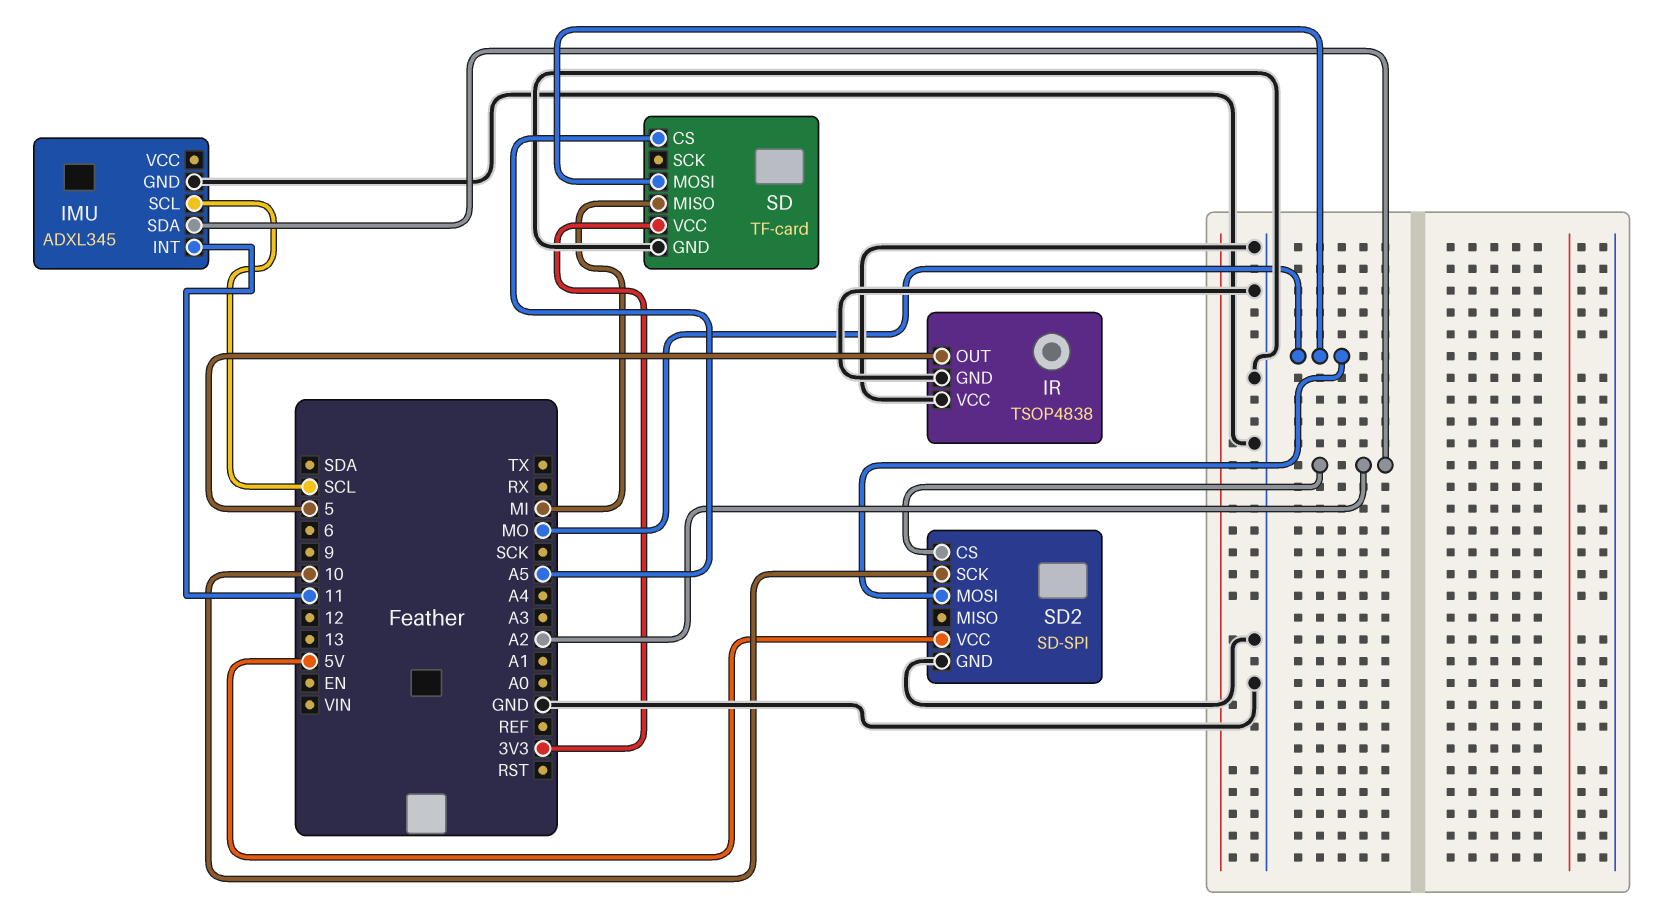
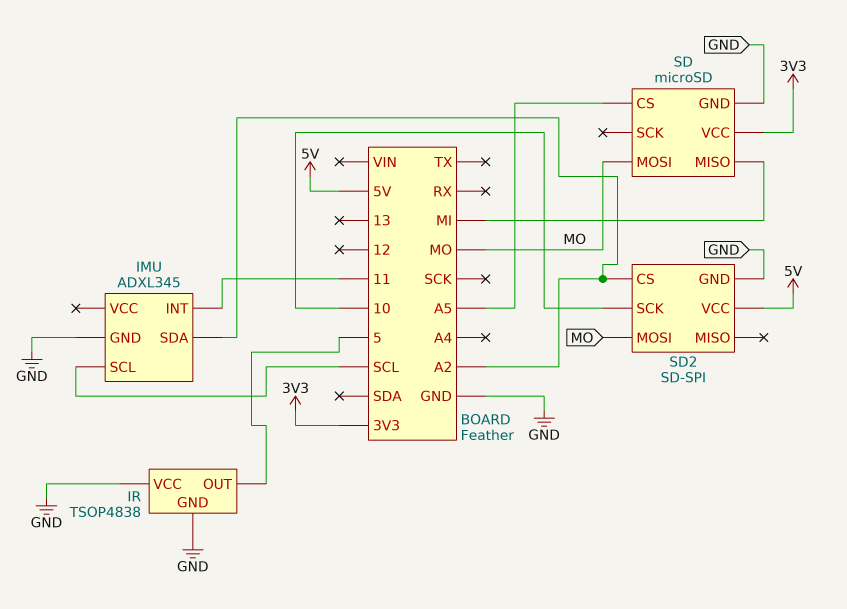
SD: TF-card -> microSD

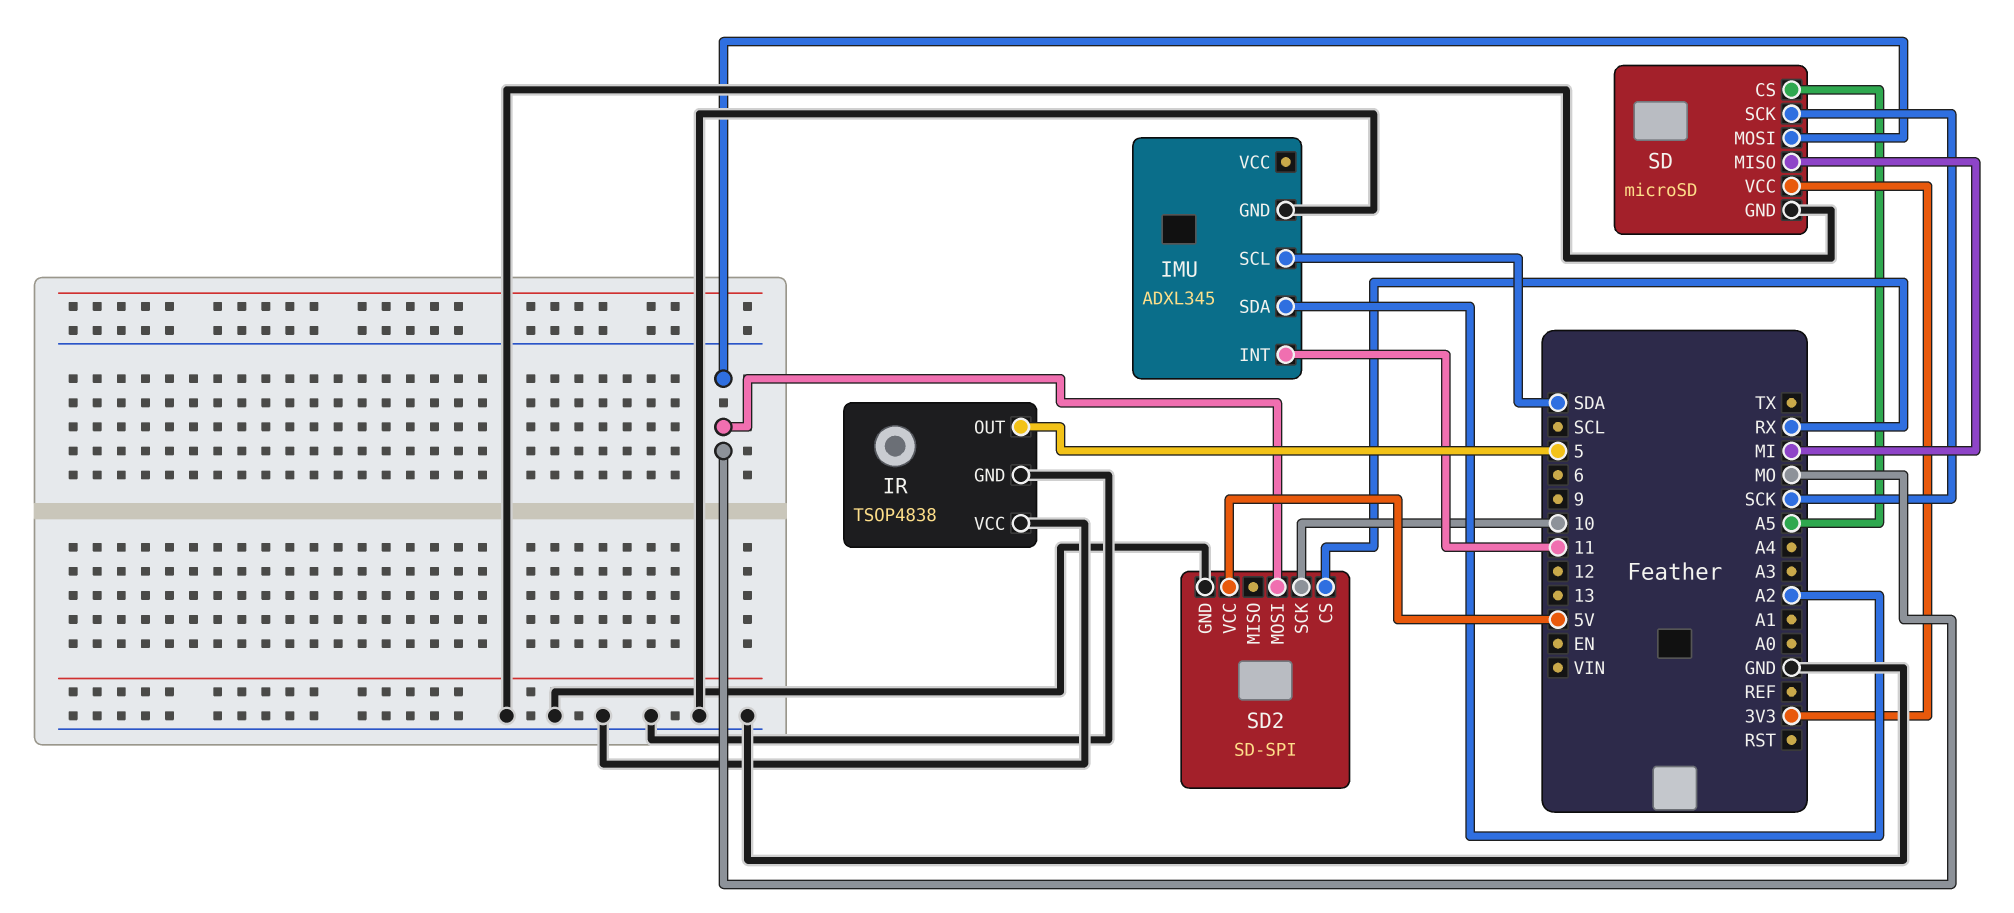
IMU pin SCL: SCL -> SDA
SD pin SCK: none -> SCK
SD2 pin CS: A2 -> RX

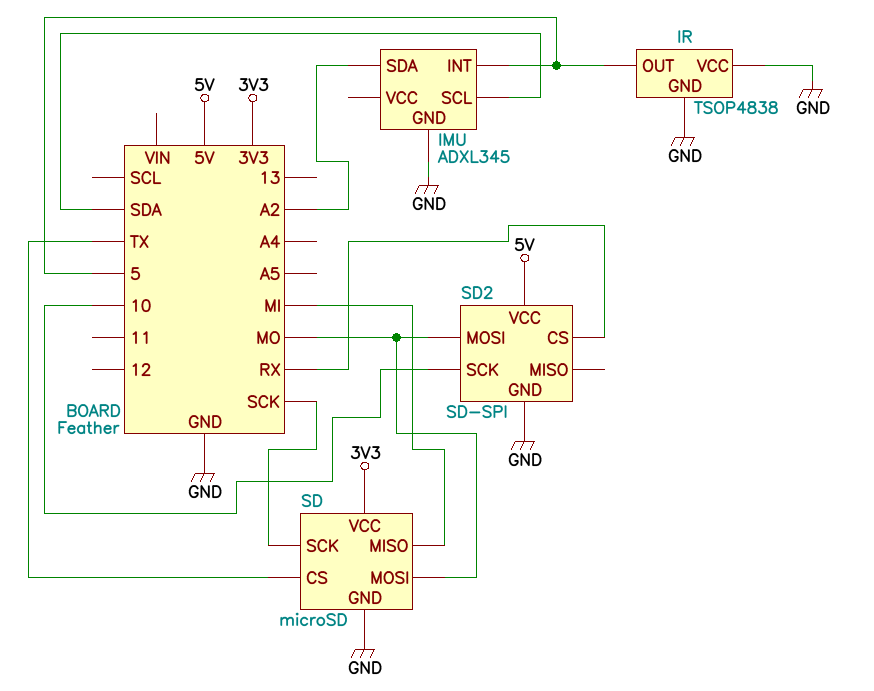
IMU pin INT: 11 -> 5
SD pin CS: A5 -> TX

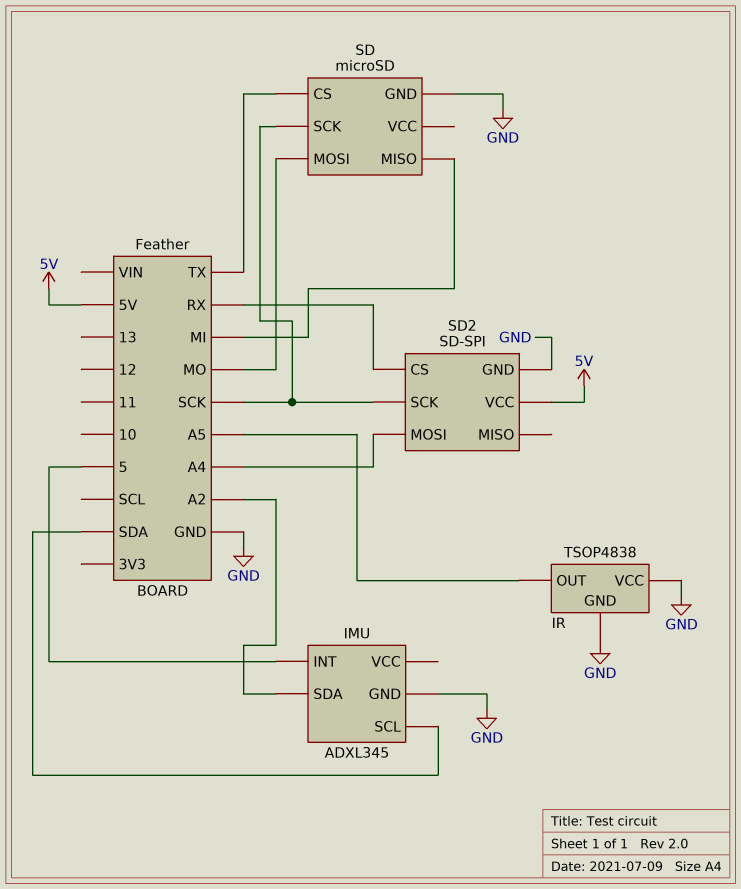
IR pin OUT: 5 -> A5
SD pin VCC: 3V3 -> none
SD2 pin MOSI: MO -> A4
SD2 pin SCK: 10 -> SCK

